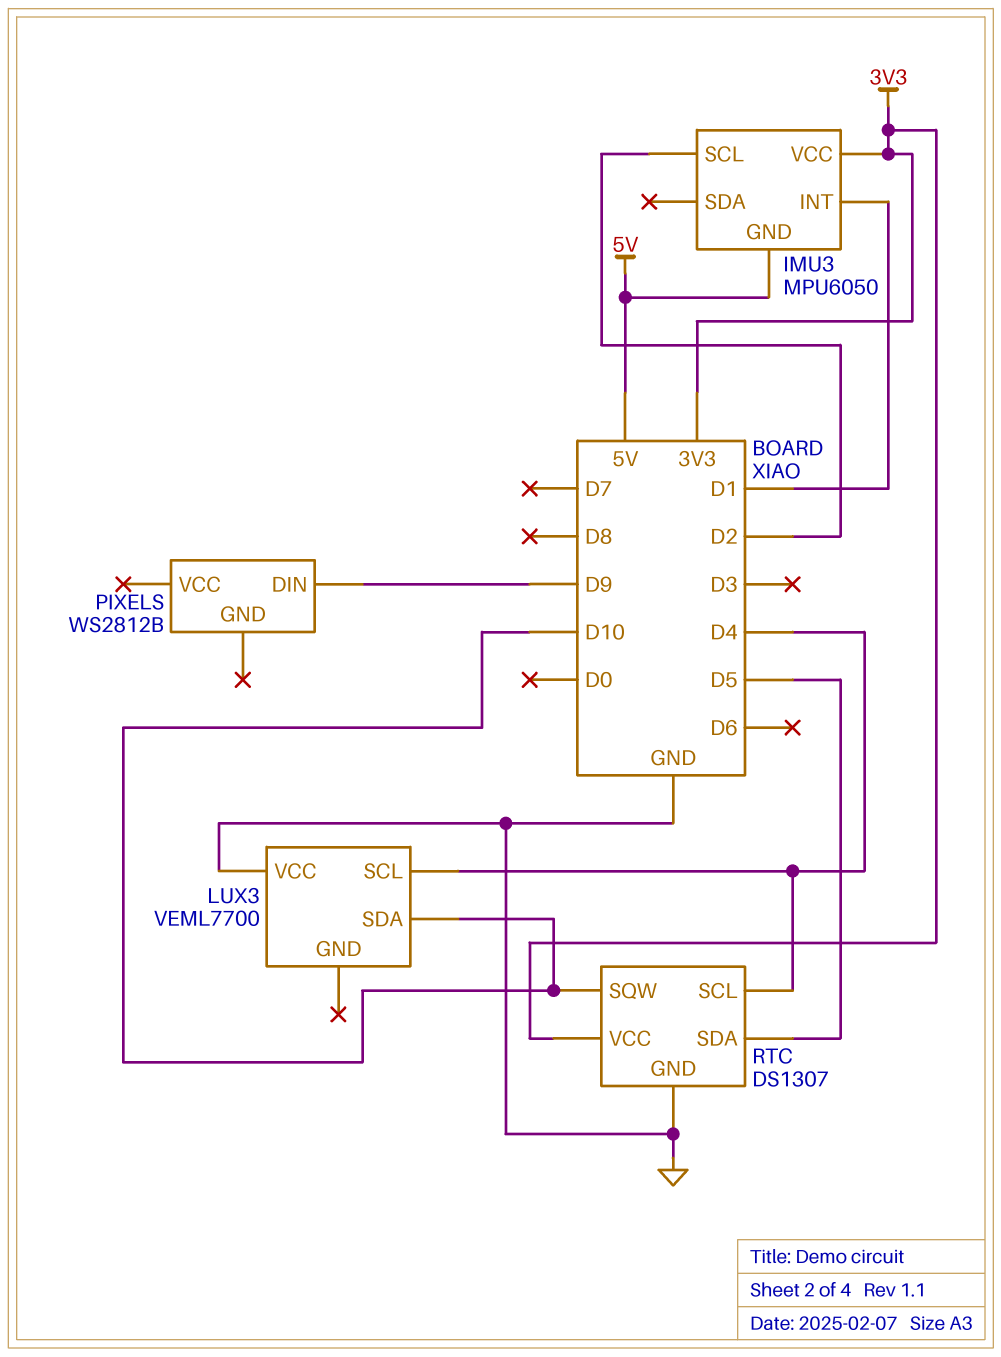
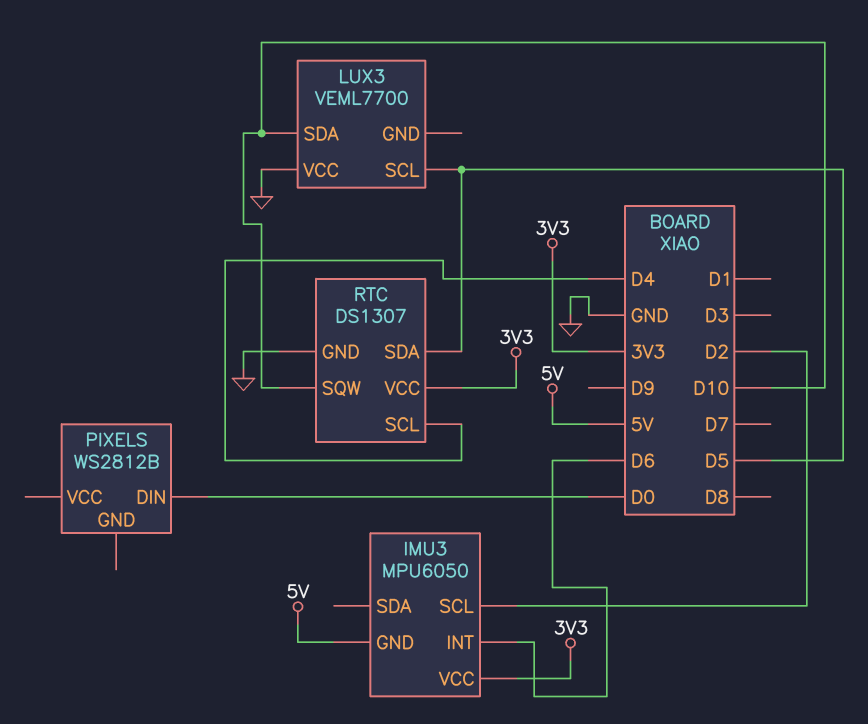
IMU3 pin INT: D1 -> D6
LUX3 pin SCL: D4 -> D5
PIXELS pin DIN: D9 -> D0

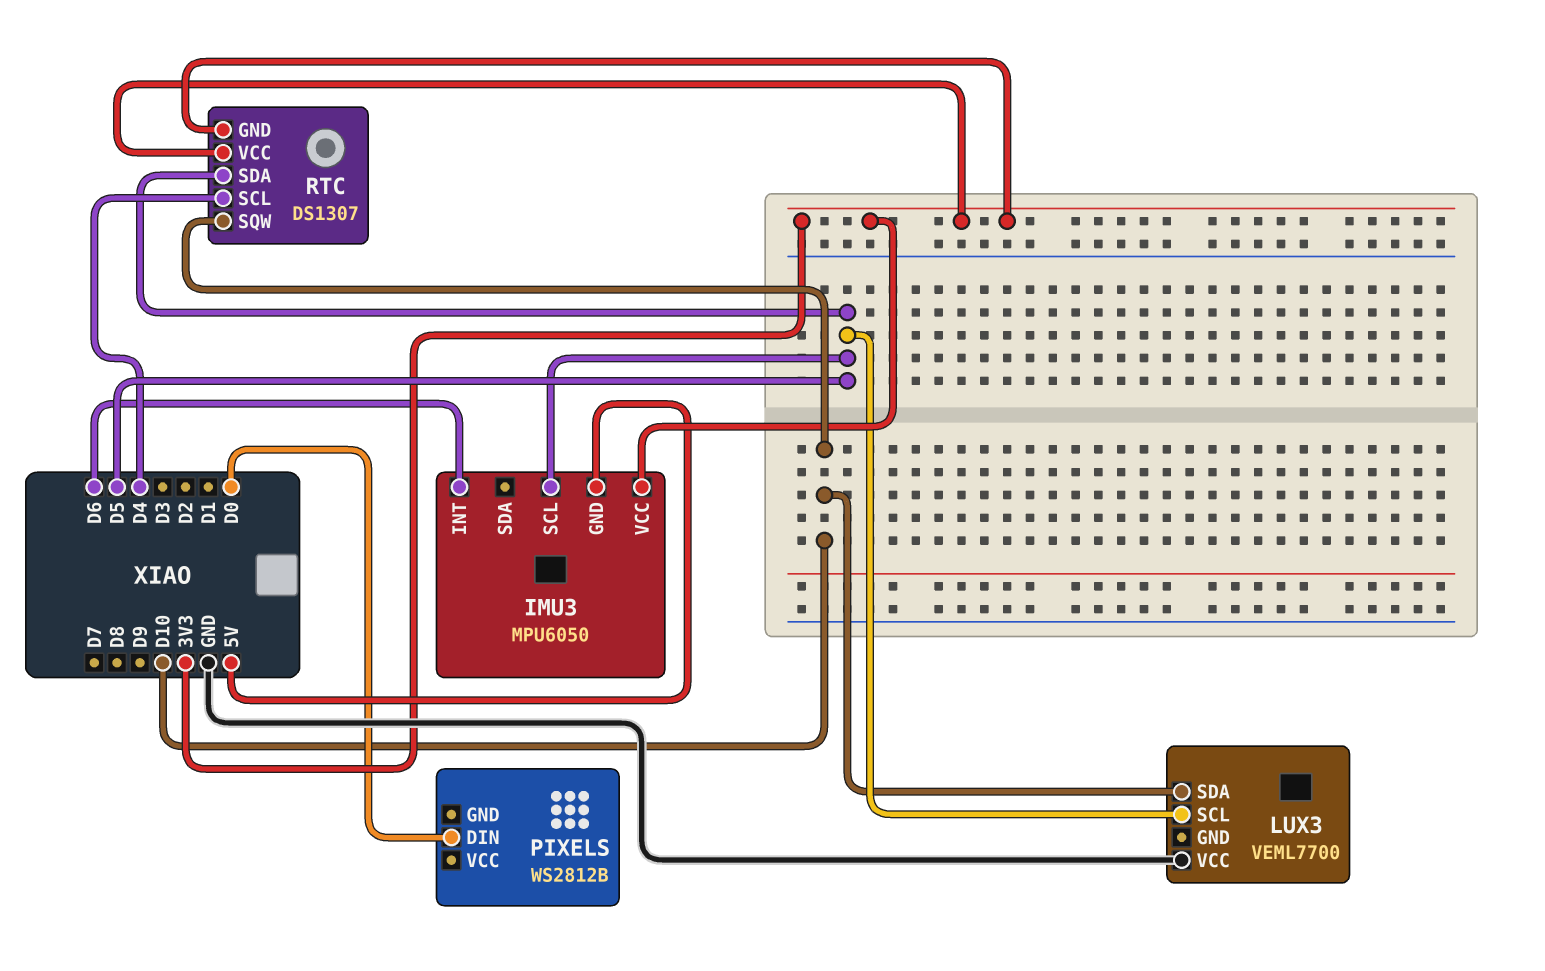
IMU3 pin SCL: D2 -> D5
RTC pin GND: GND -> 3V3

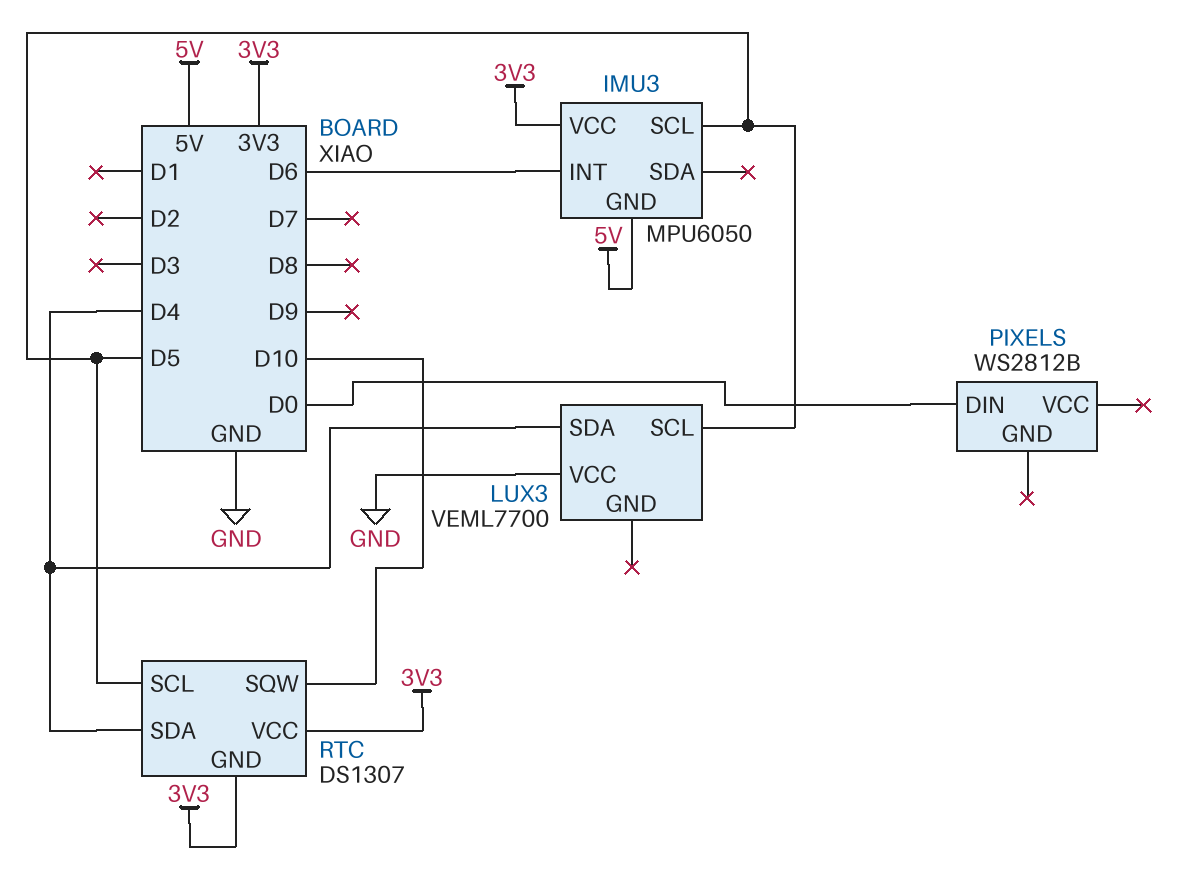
LUX3 pin SDA: D10 -> D4
RTC pin SCL: D4 -> D5
RTC pin SDA: D5 -> D4

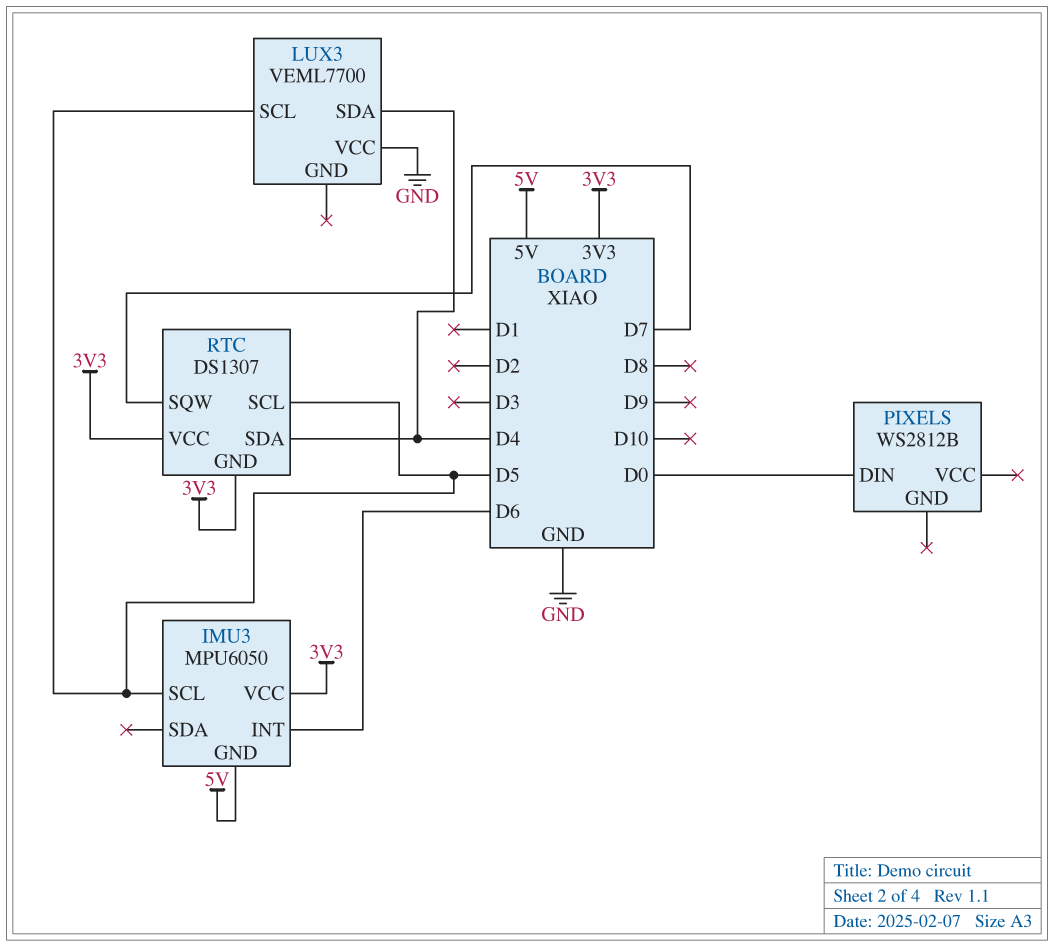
RTC pin SQW: D10 -> D7

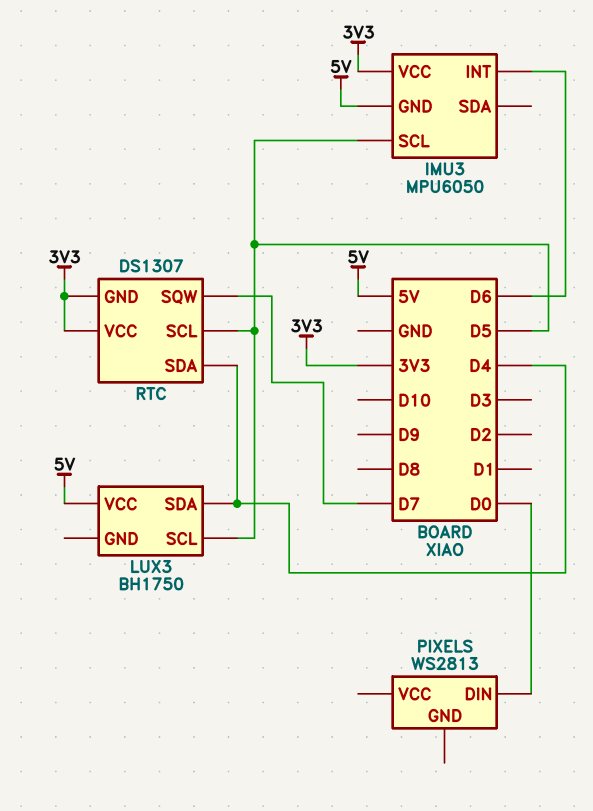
LUX3: VEML7700 -> BH1750
LUX3 pin VCC: GND -> 5V
PIXELS: WS2812B -> WS2813

